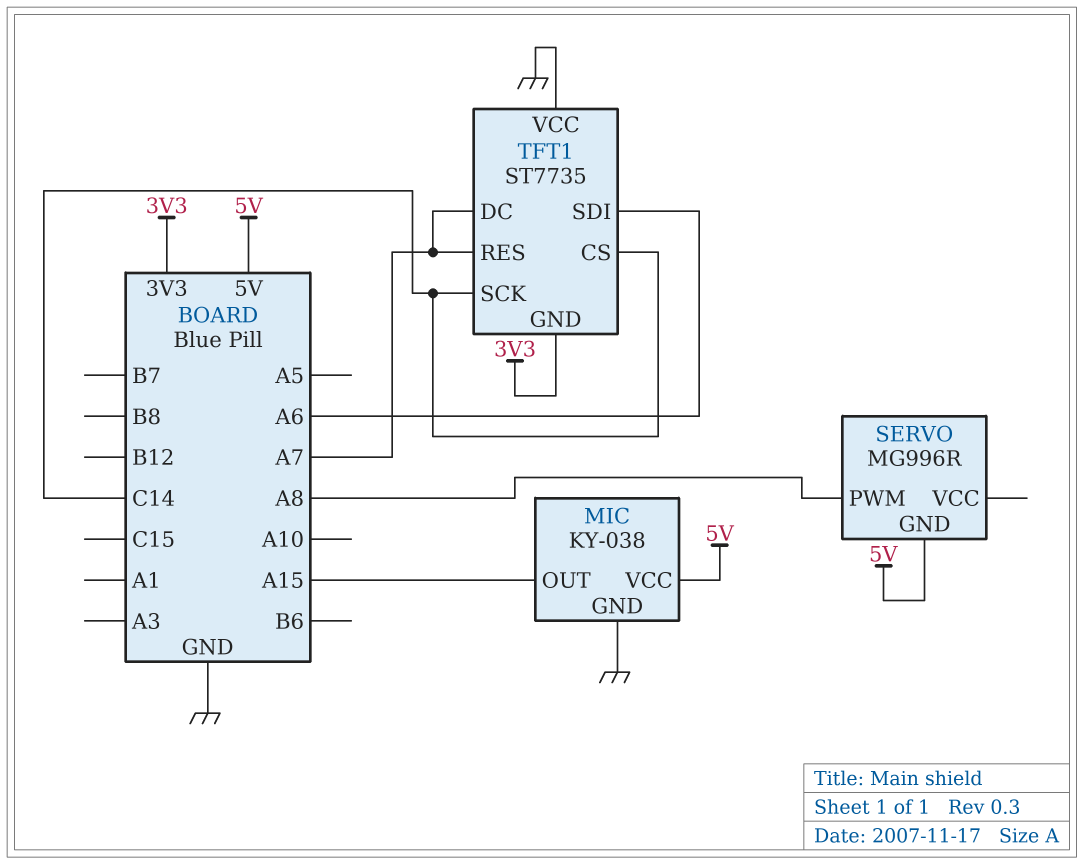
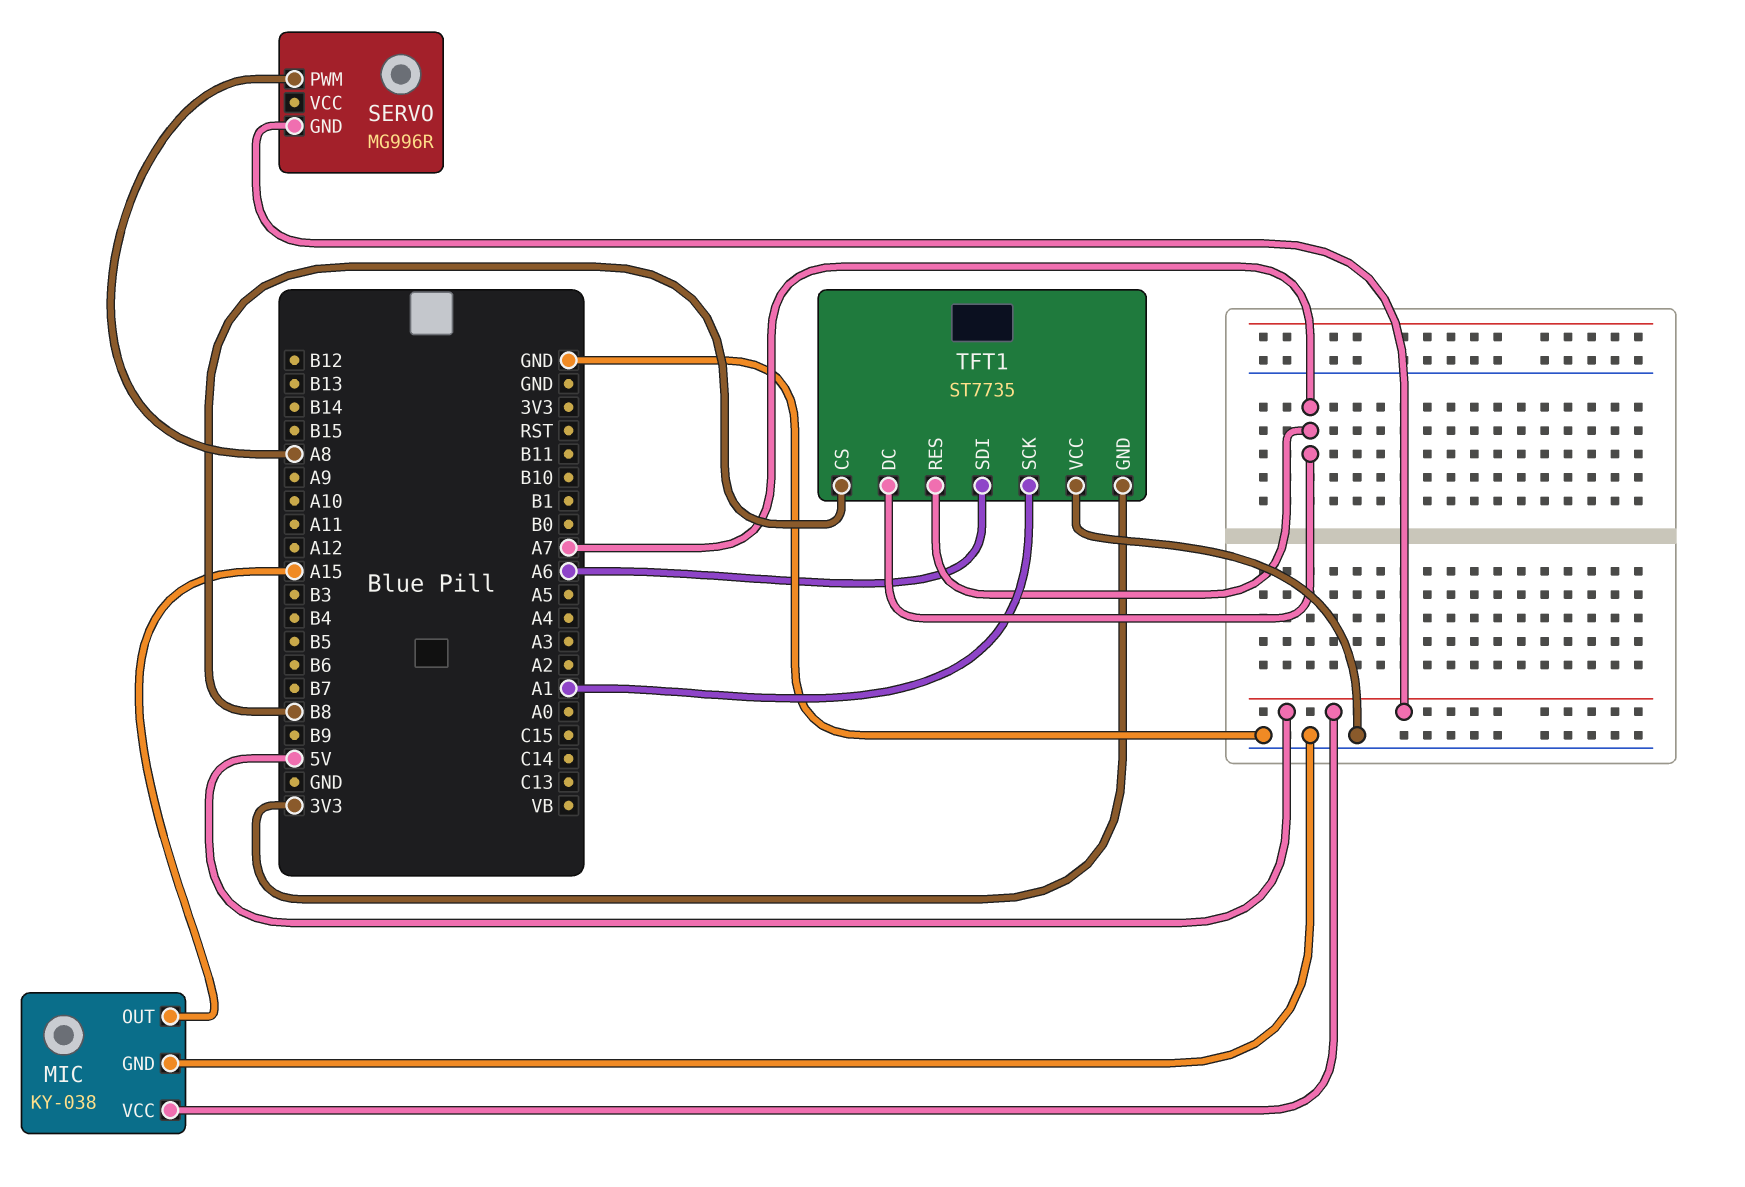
TFT1 pin CS: C14 -> B8
TFT1 pin SCK: C14 -> A1

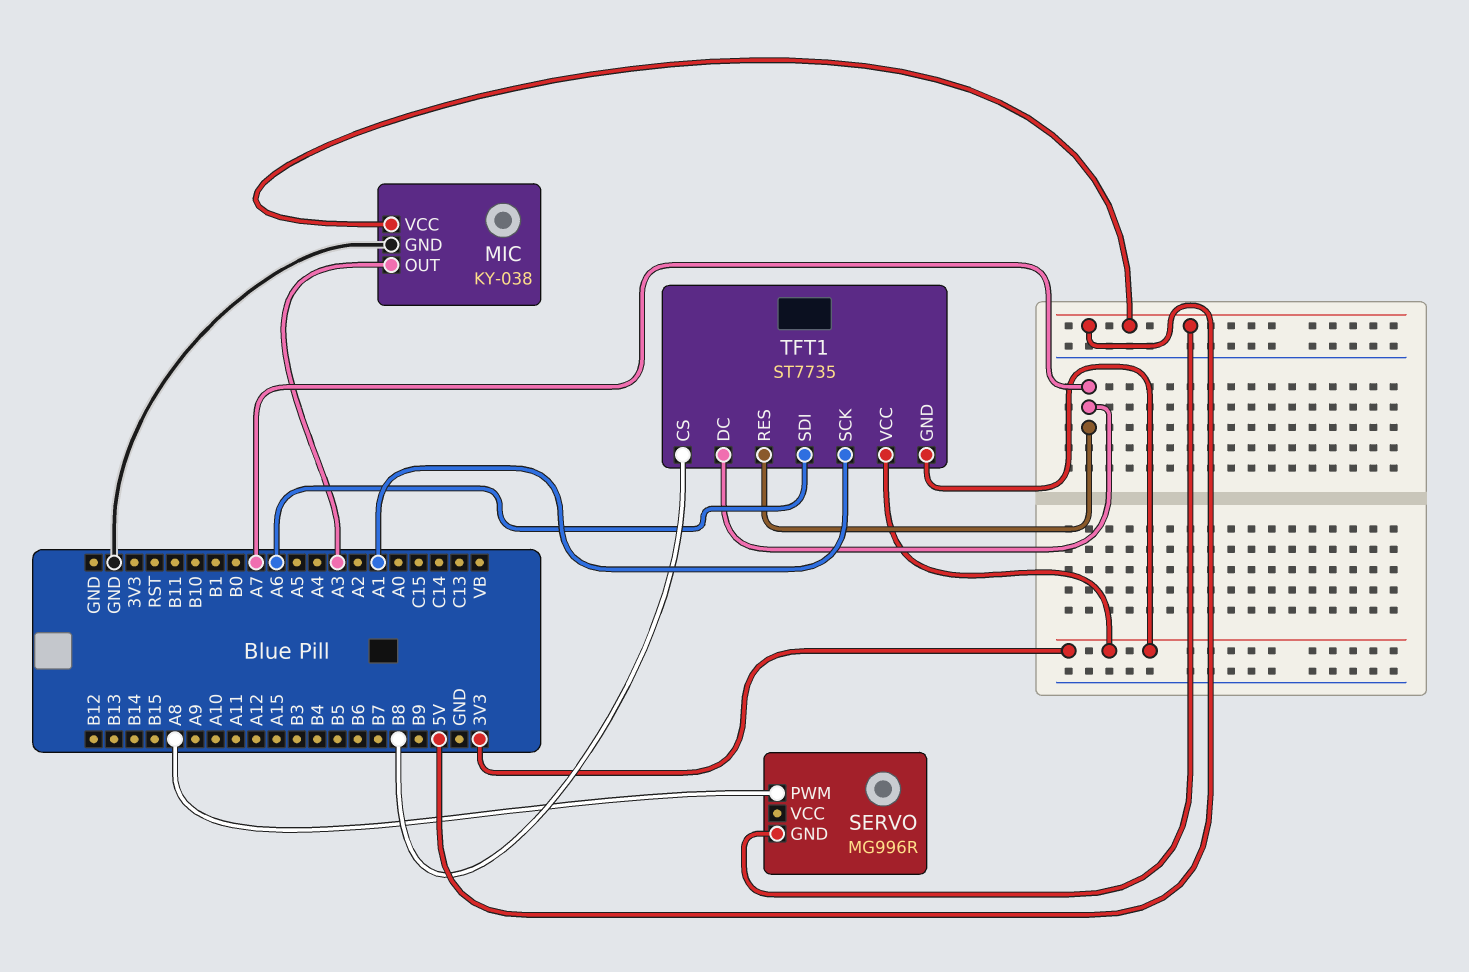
MIC pin OUT: A15 -> A3
TFT1 pin VCC: GND -> 3V3

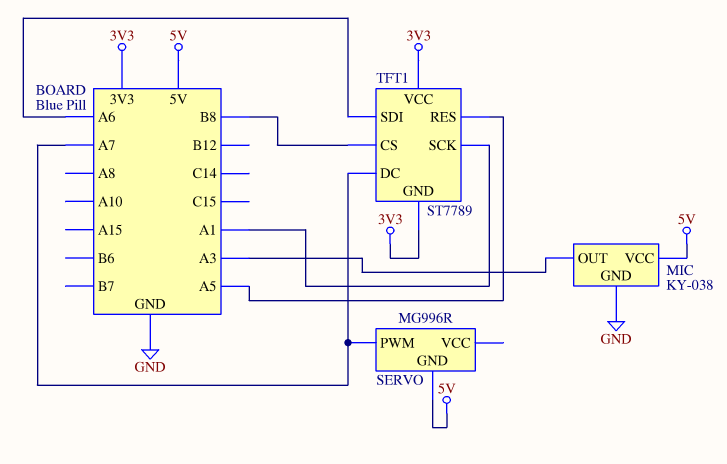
SERVO pin PWM: A8 -> A7
TFT1: ST7735 -> ST7789
TFT1 pin RES: A7 -> A5

